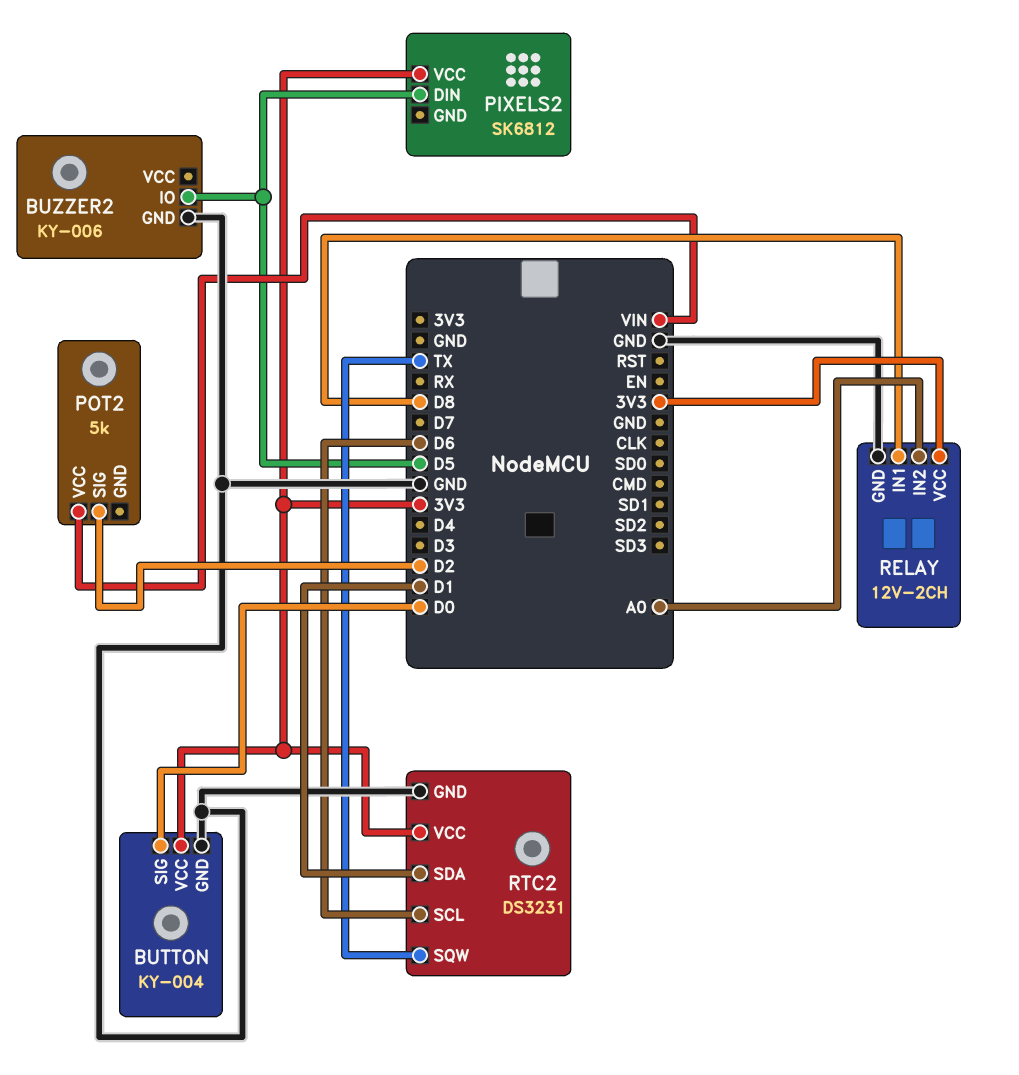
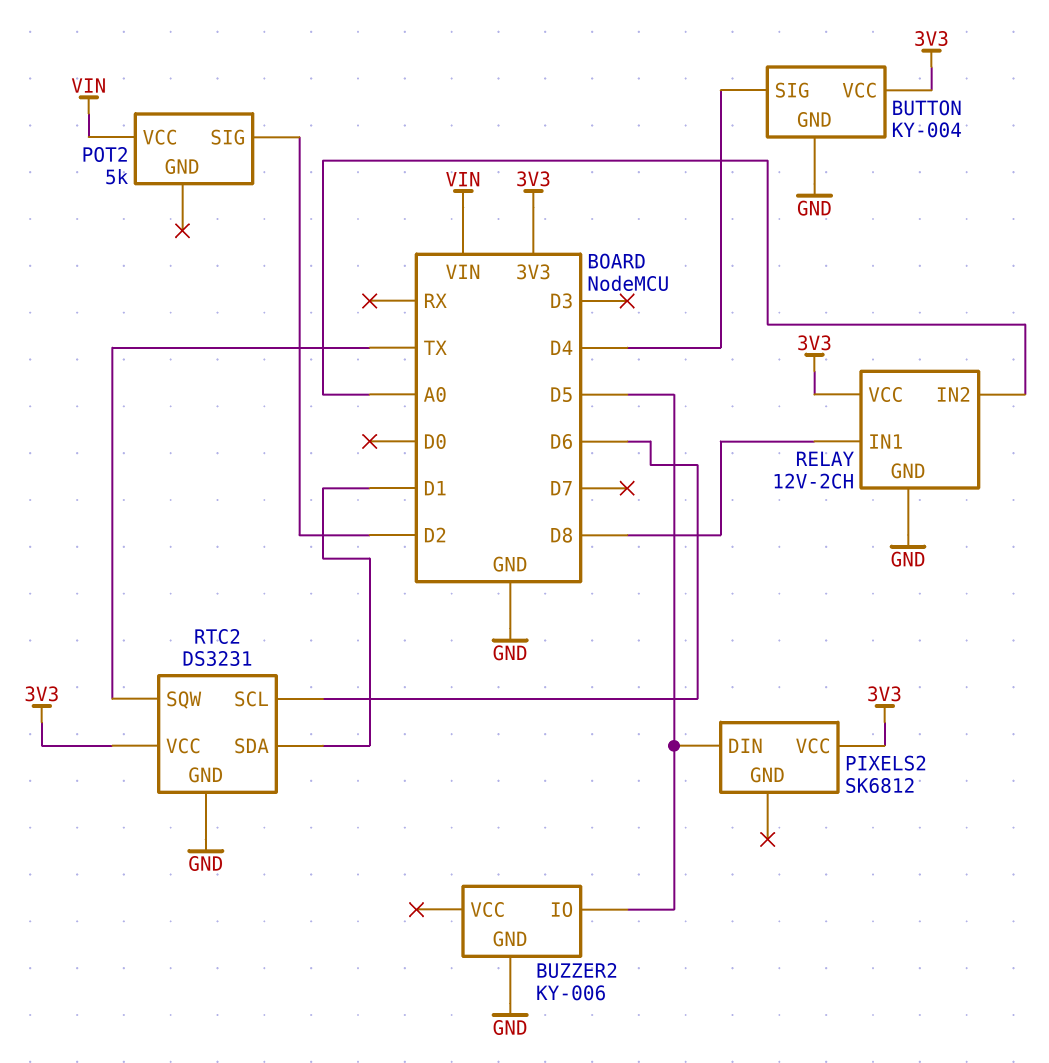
BUTTON pin SIG: D0 -> D4

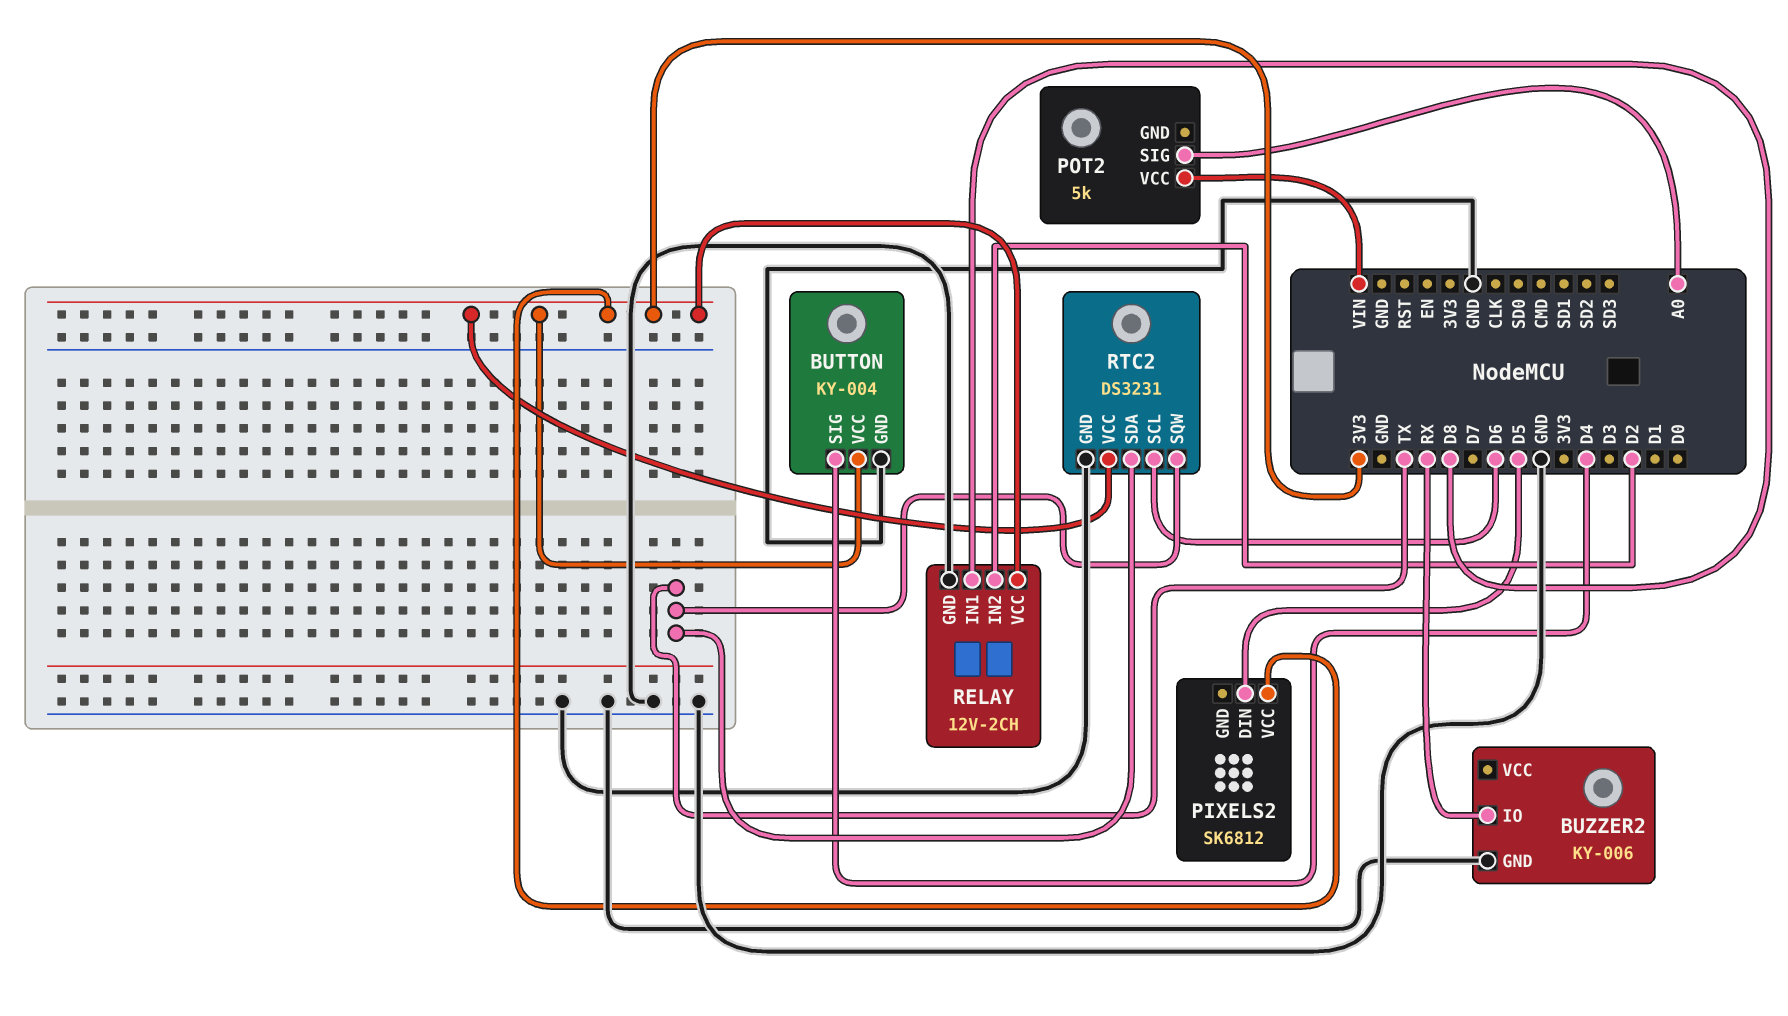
BUZZER2 pin IO: D5 -> RX
POT2 pin SIG: D2 -> A0
RELAY pin IN2: A0 -> D2
RTC2 pin SDA: D1 -> TX

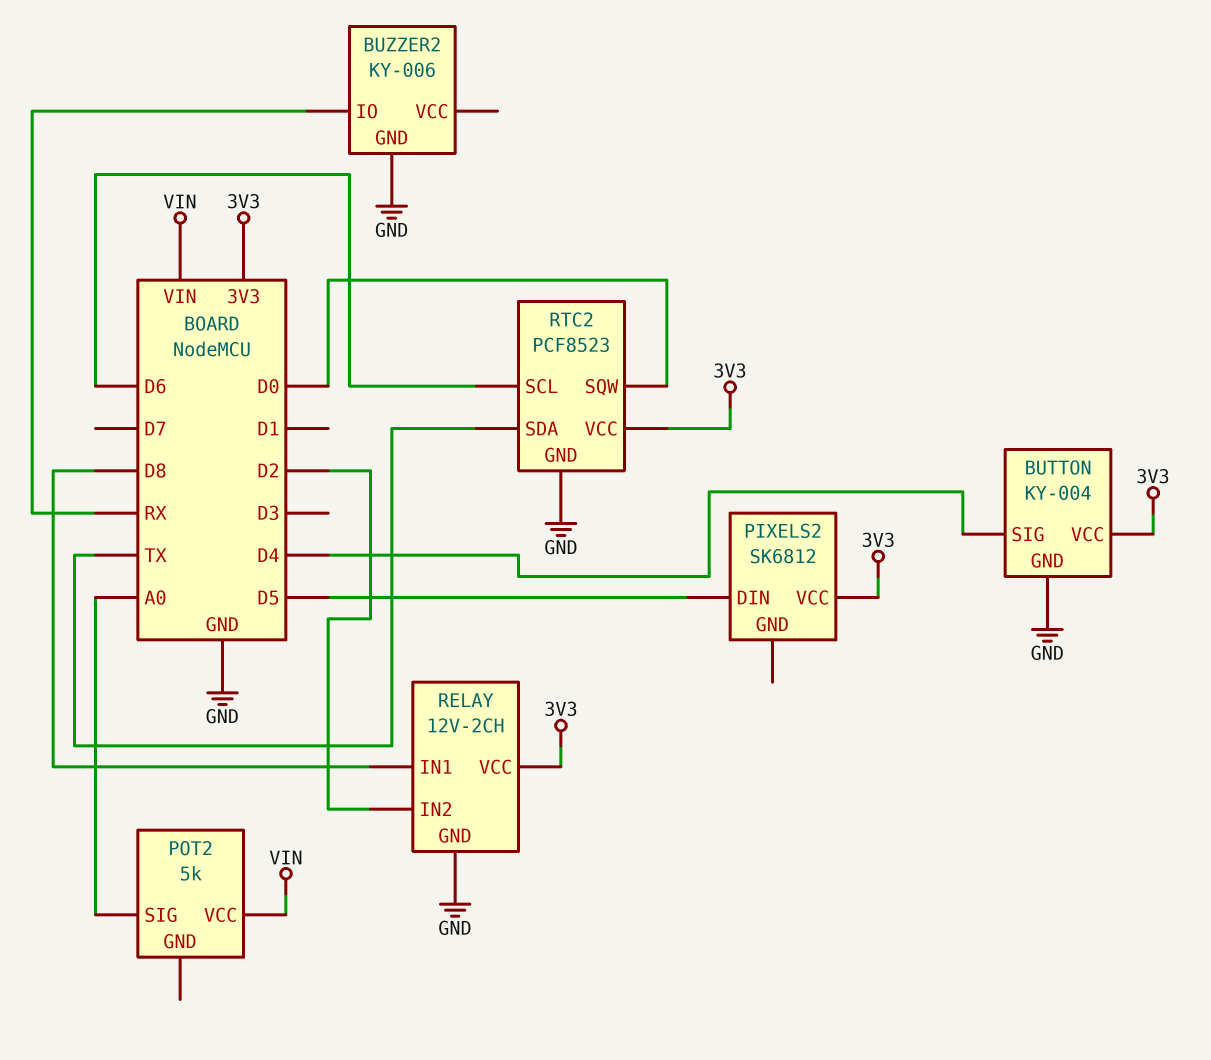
RTC2: DS3231 -> PCF8523
RTC2 pin SQW: TX -> D0

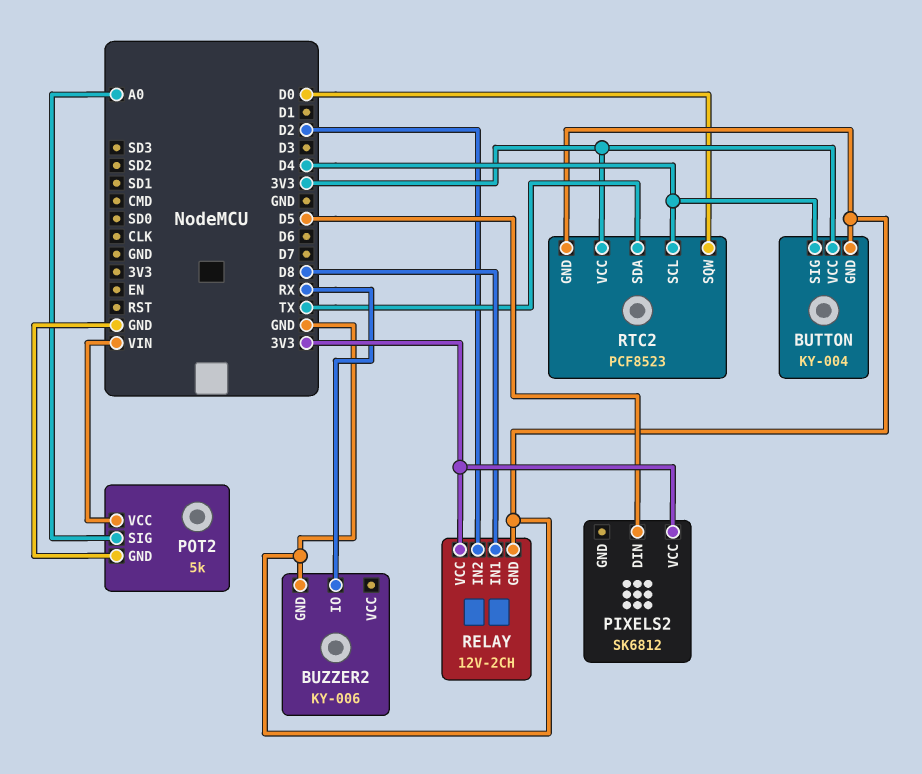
POT2 pin GND: none -> GND
RTC2 pin SCL: D6 -> D4

